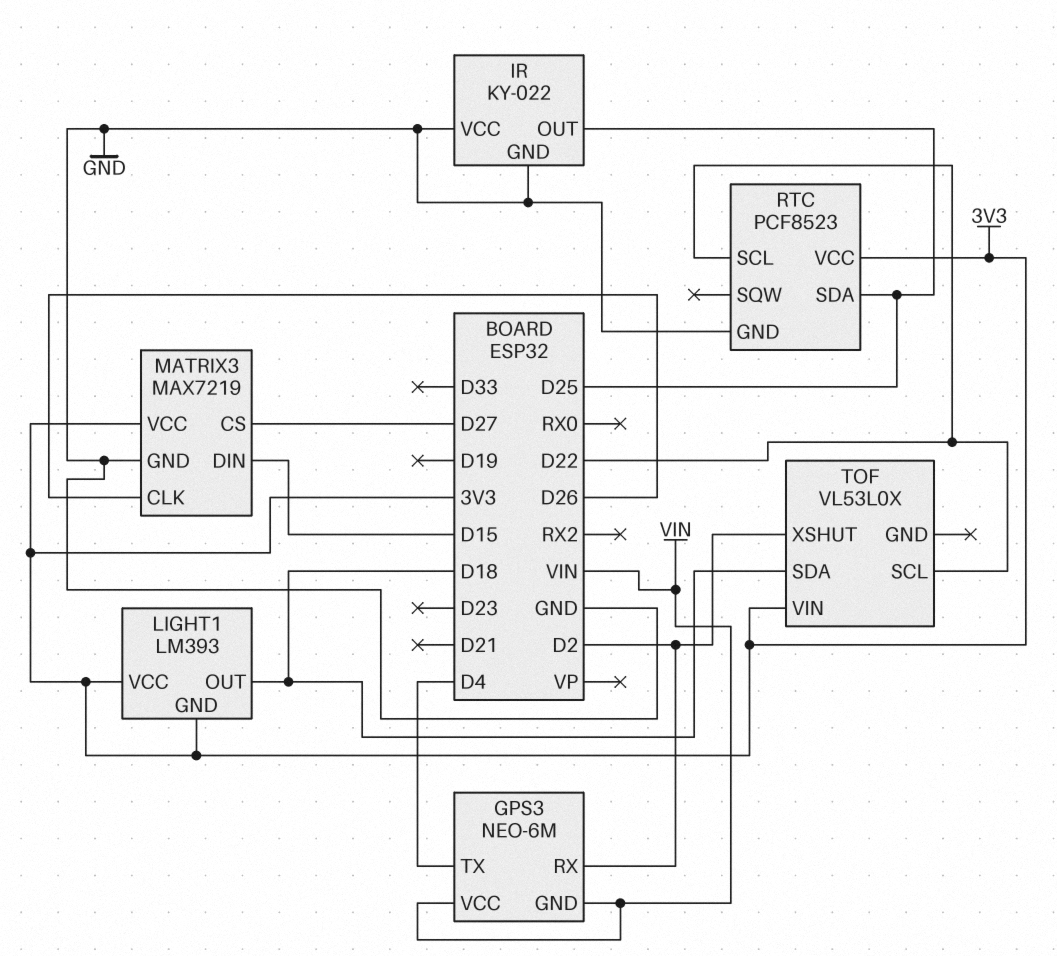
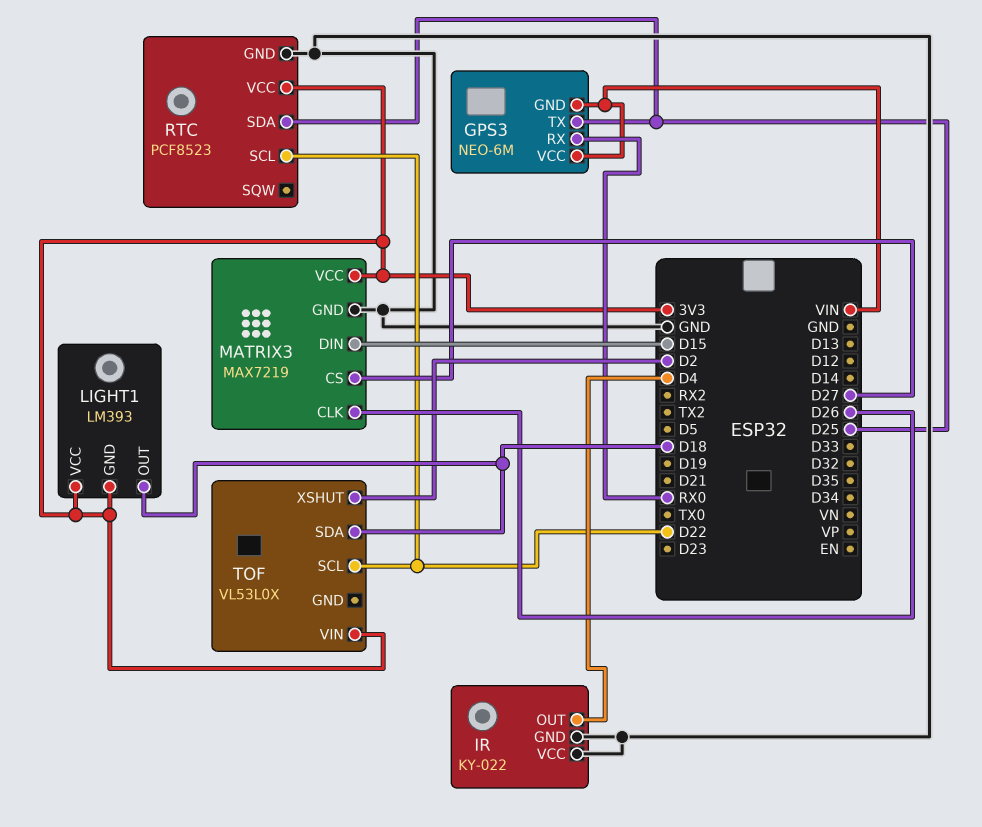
GPS3 pin RX: D2 -> RX0
GPS3 pin TX: D4 -> D25
IR pin OUT: D25 -> D4

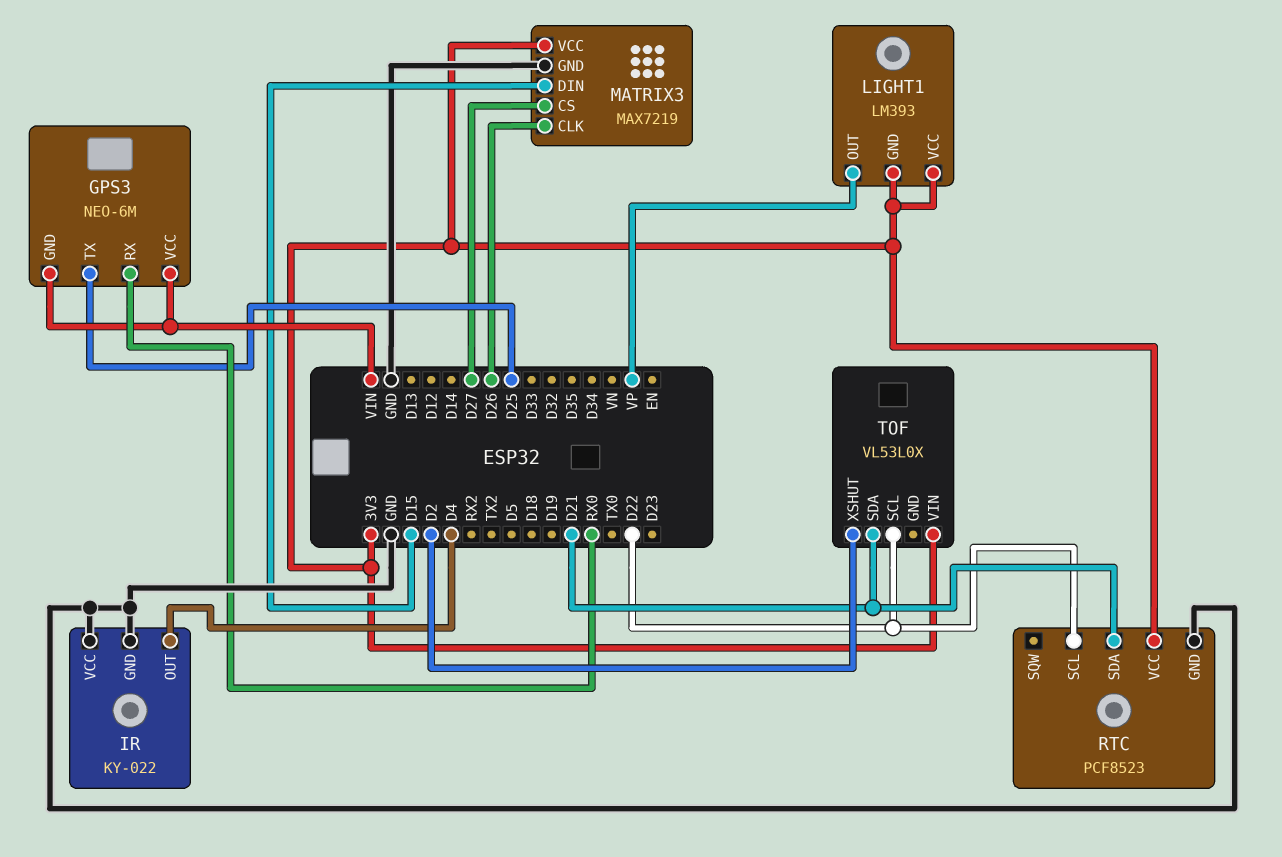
LIGHT1 pin OUT: D18 -> VP
RTC pin SDA: D25 -> D21
TOF pin SDA: D18 -> D21

